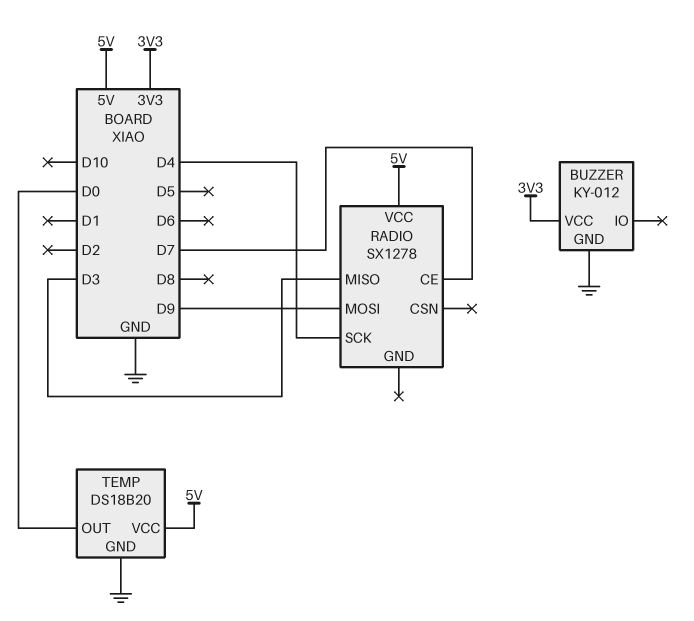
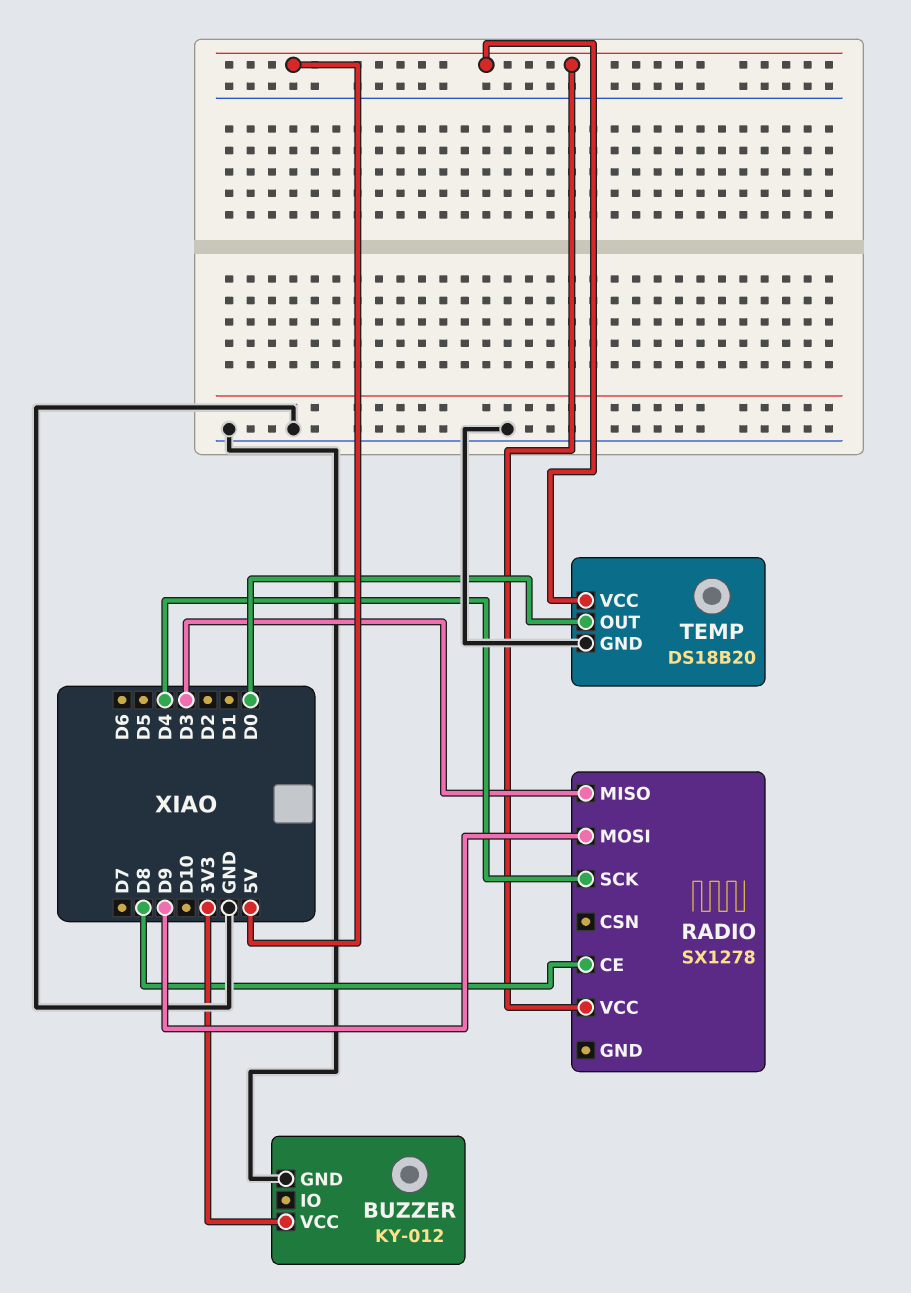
RADIO pin CE: D7 -> D8

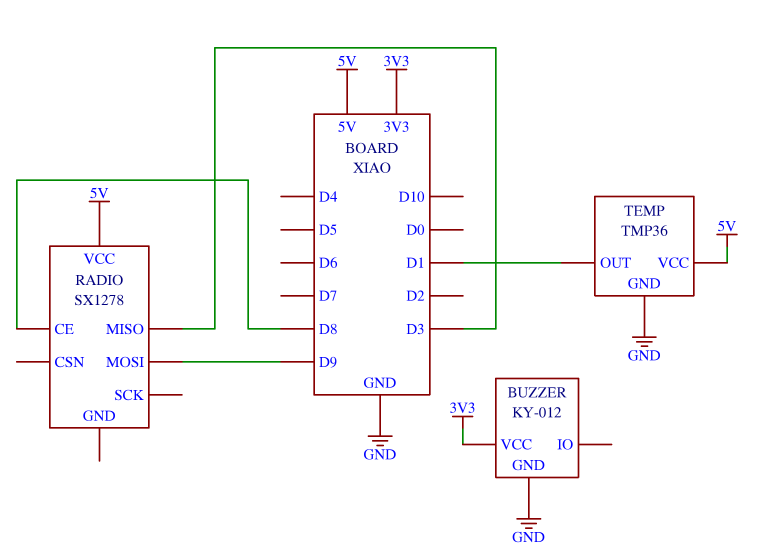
RADIO pin SCK: D4 -> none
TEMP: DS18B20 -> TMP36
TEMP pin OUT: D0 -> D1

